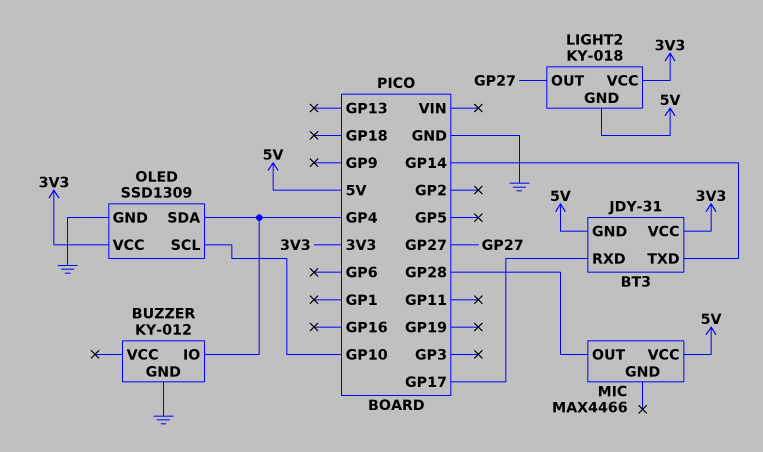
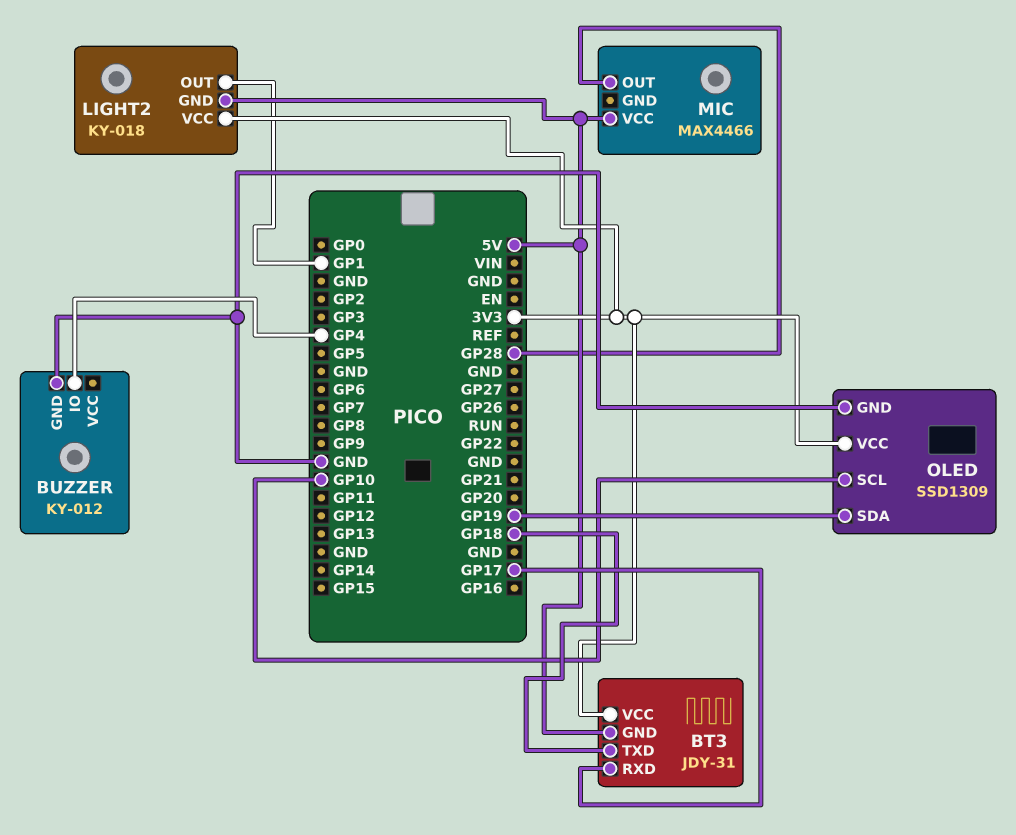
BT3 pin TXD: GP14 -> GP18
LIGHT2 pin OUT: GP27 -> GP1
OLED pin SDA: GP4 -> GP19

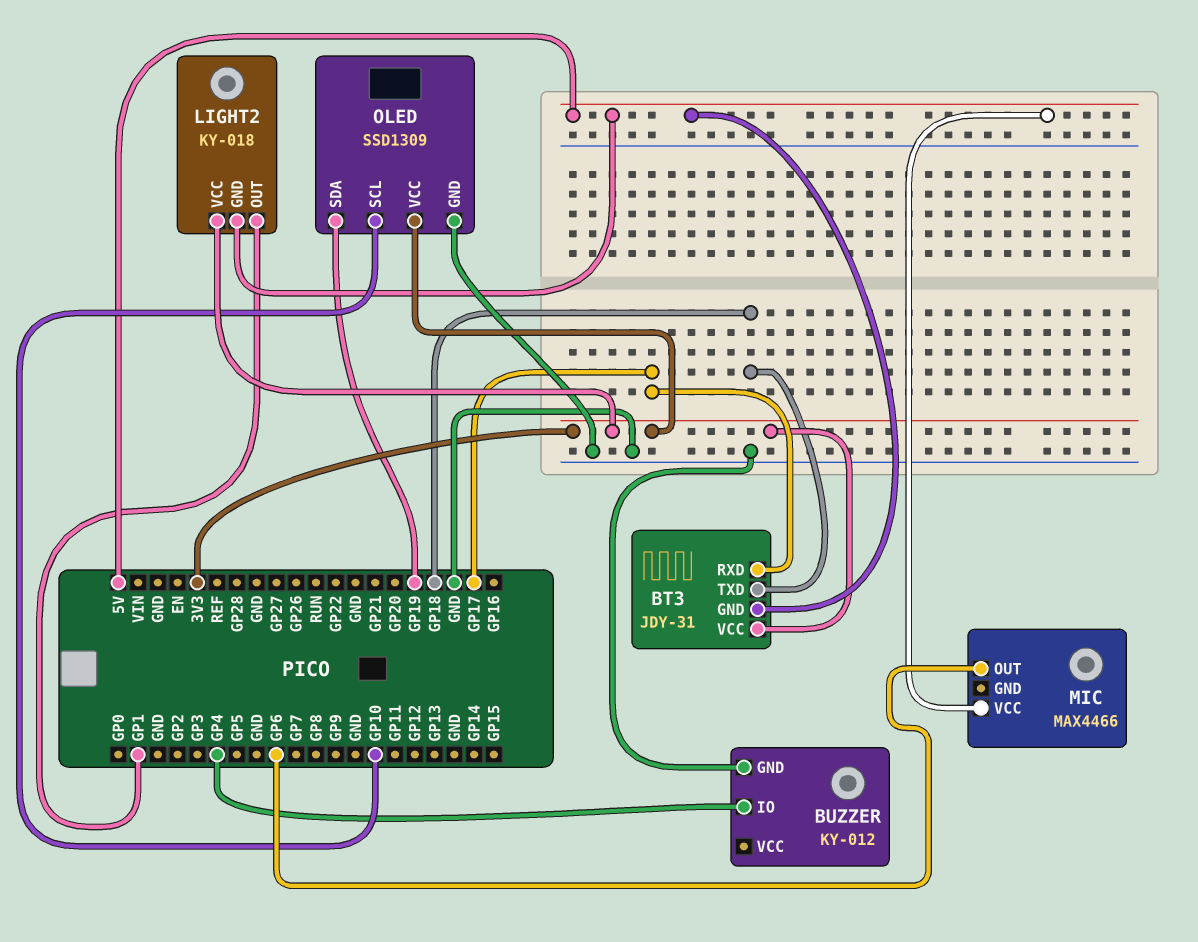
MIC pin OUT: GP28 -> GP6

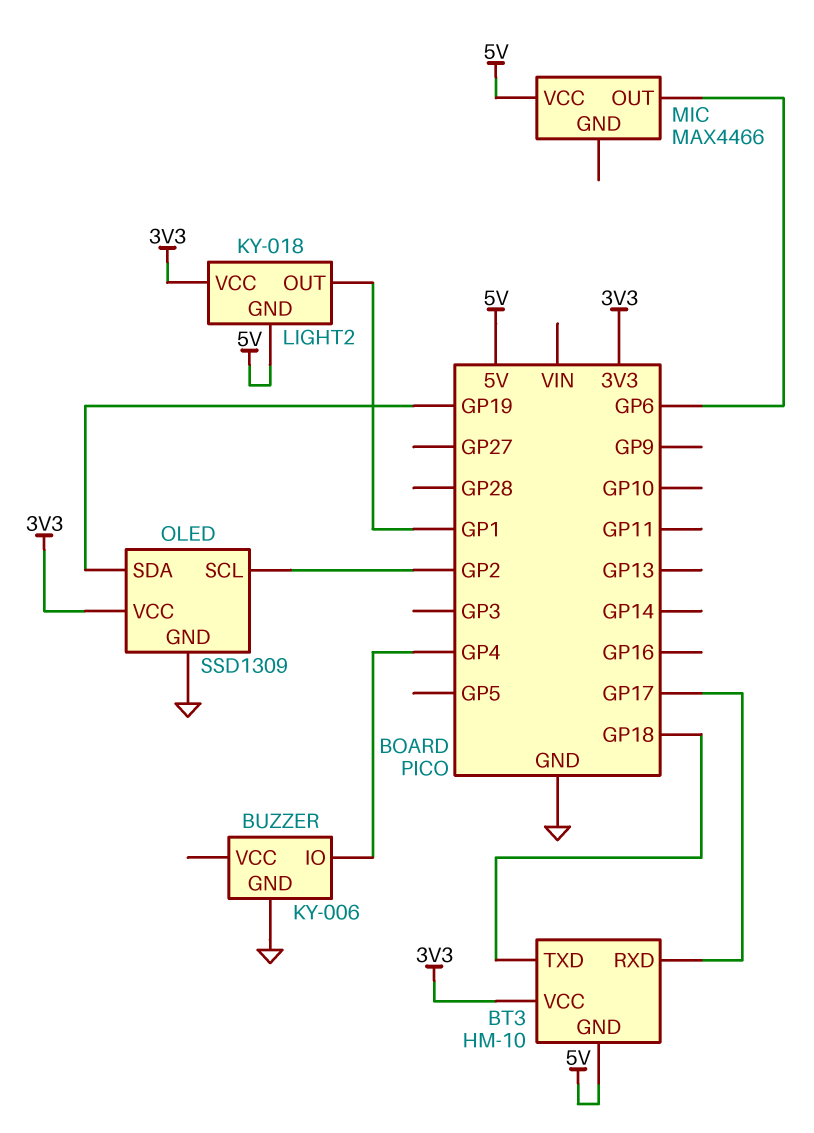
BT3: JDY-31 -> HM-10
BUZZER: KY-012 -> KY-006
OLED pin SCL: GP10 -> GP2

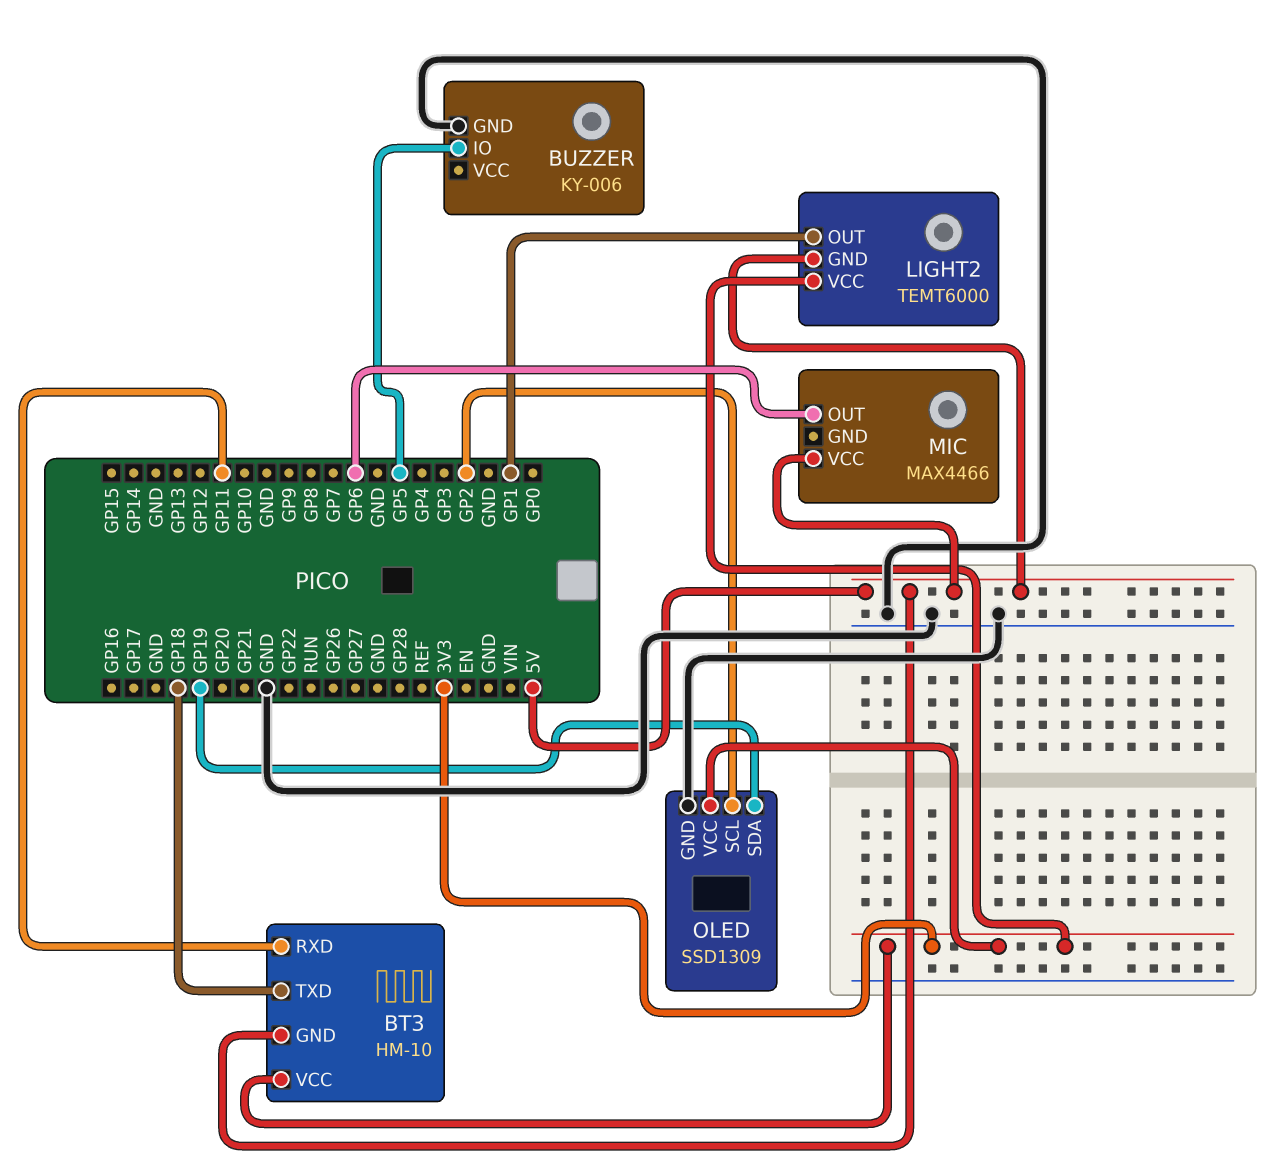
BT3 pin RXD: GP17 -> GP11
BUZZER pin IO: GP4 -> GP5
LIGHT2: KY-018 -> TEMT6000

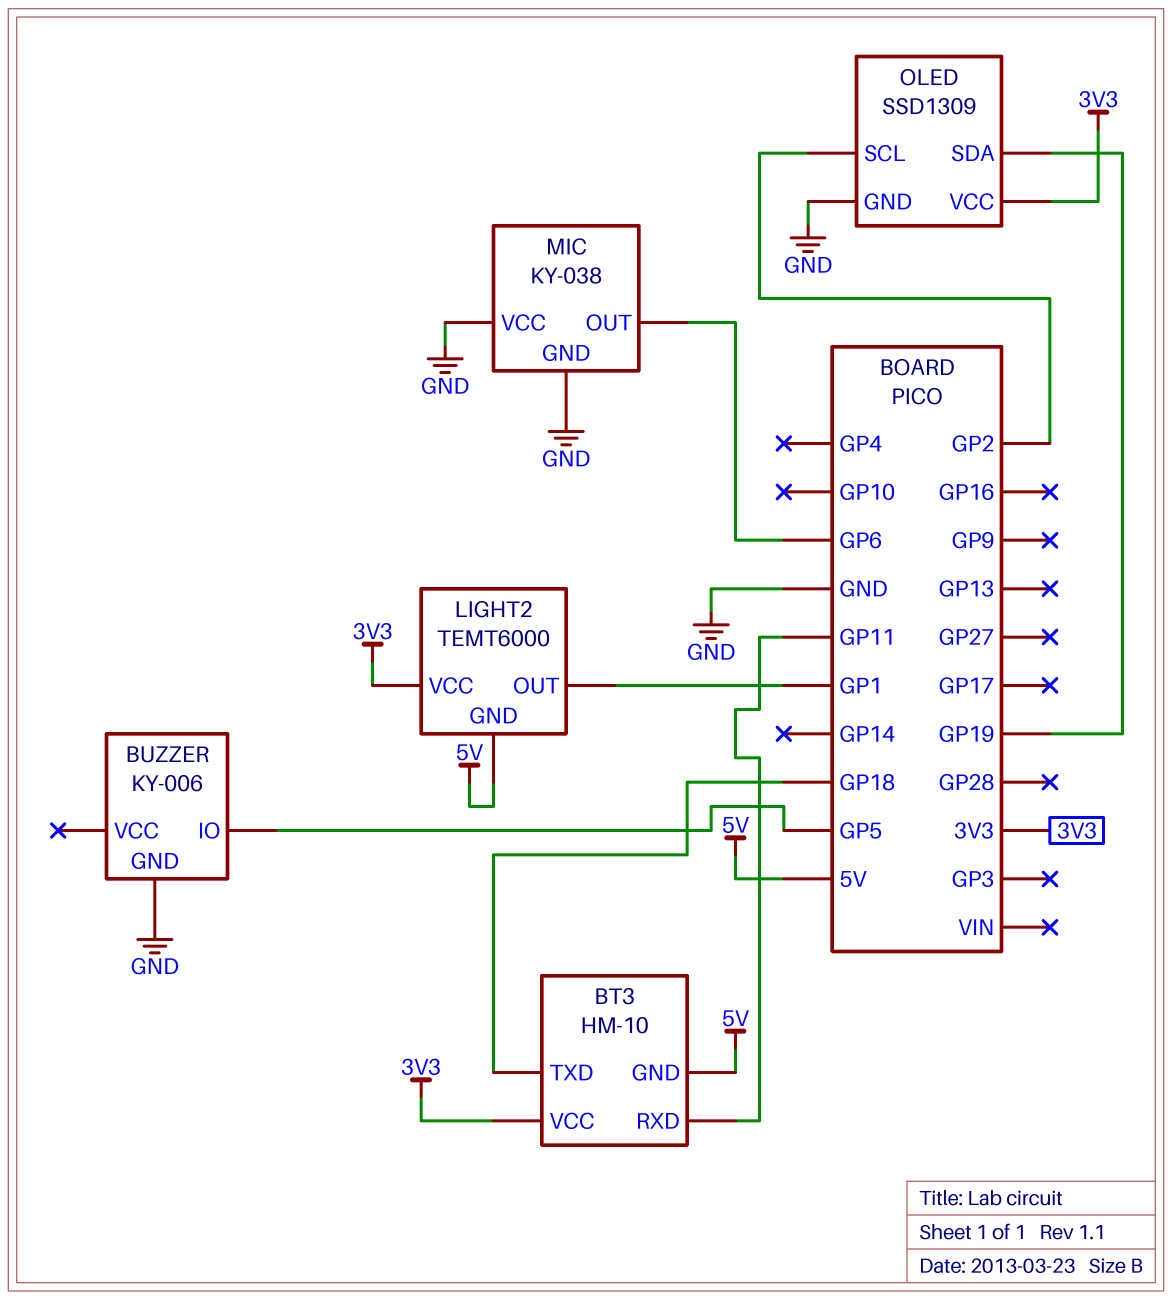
MIC: MAX4466 -> KY-038
MIC pin GND: none -> GND
MIC pin VCC: 5V -> GND

